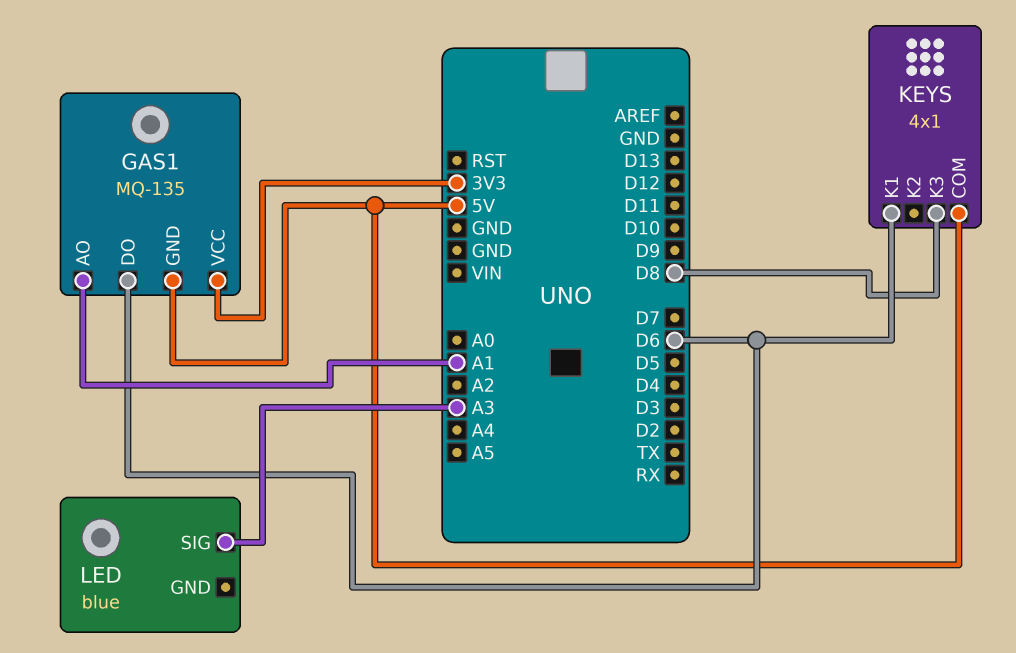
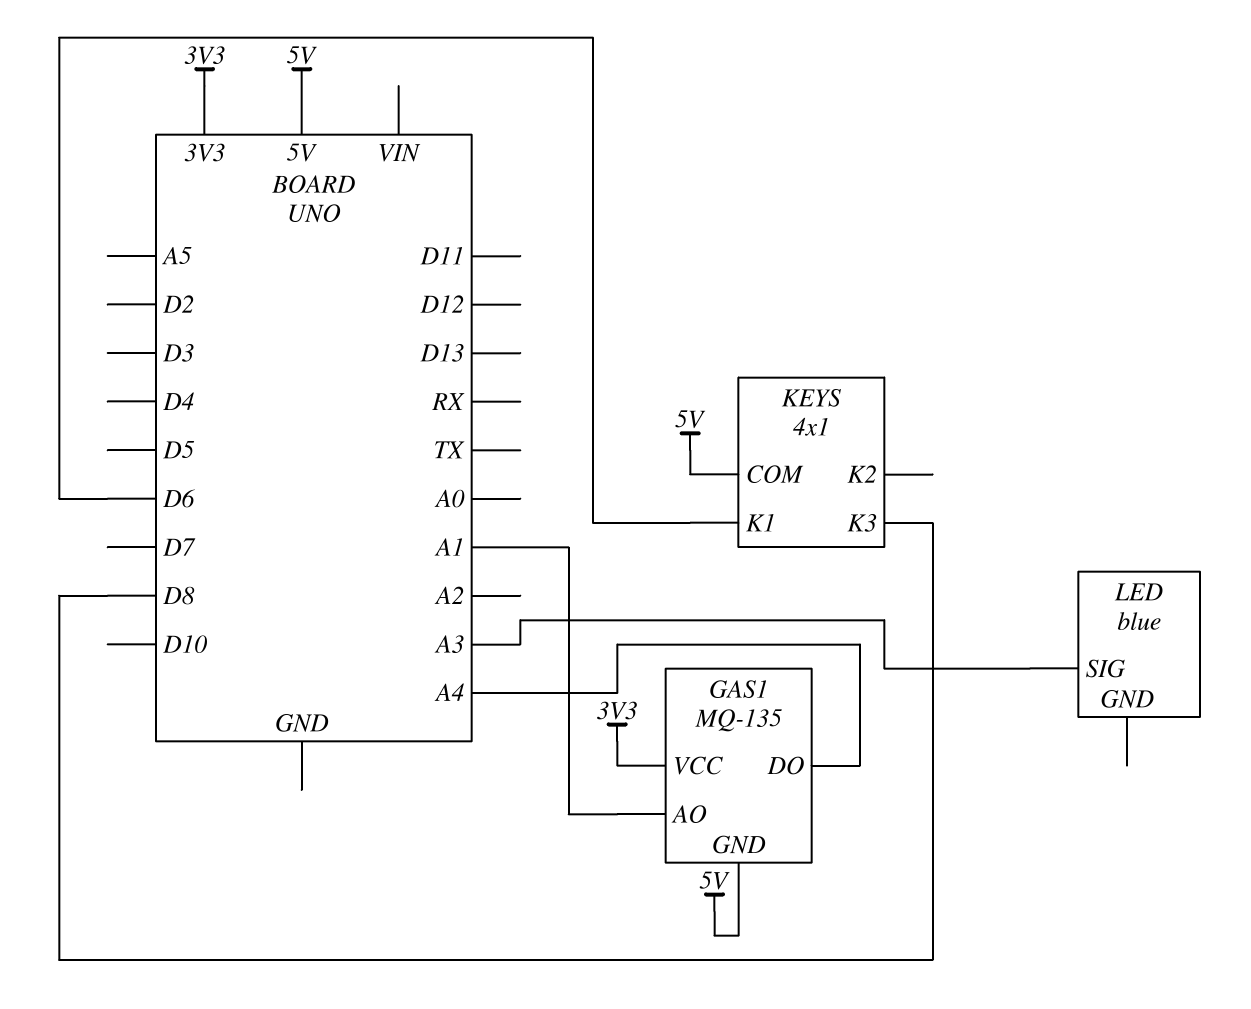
GAS1 pin DO: D6 -> A4

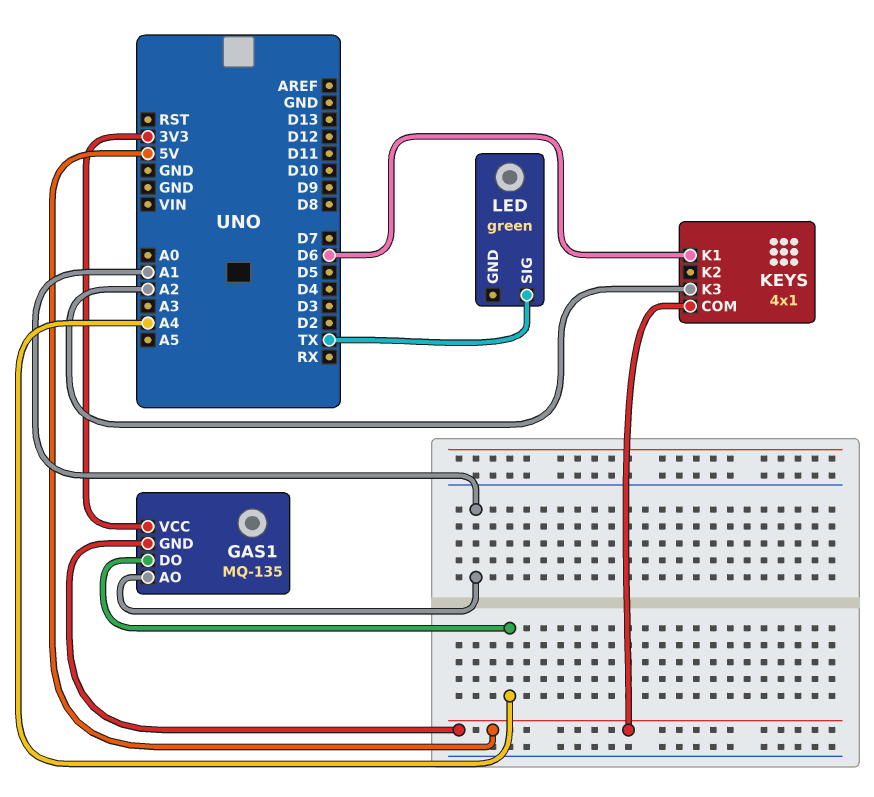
KEYS pin K3: D8 -> A2
LED: blue -> green
LED pin SIG: A3 -> TX

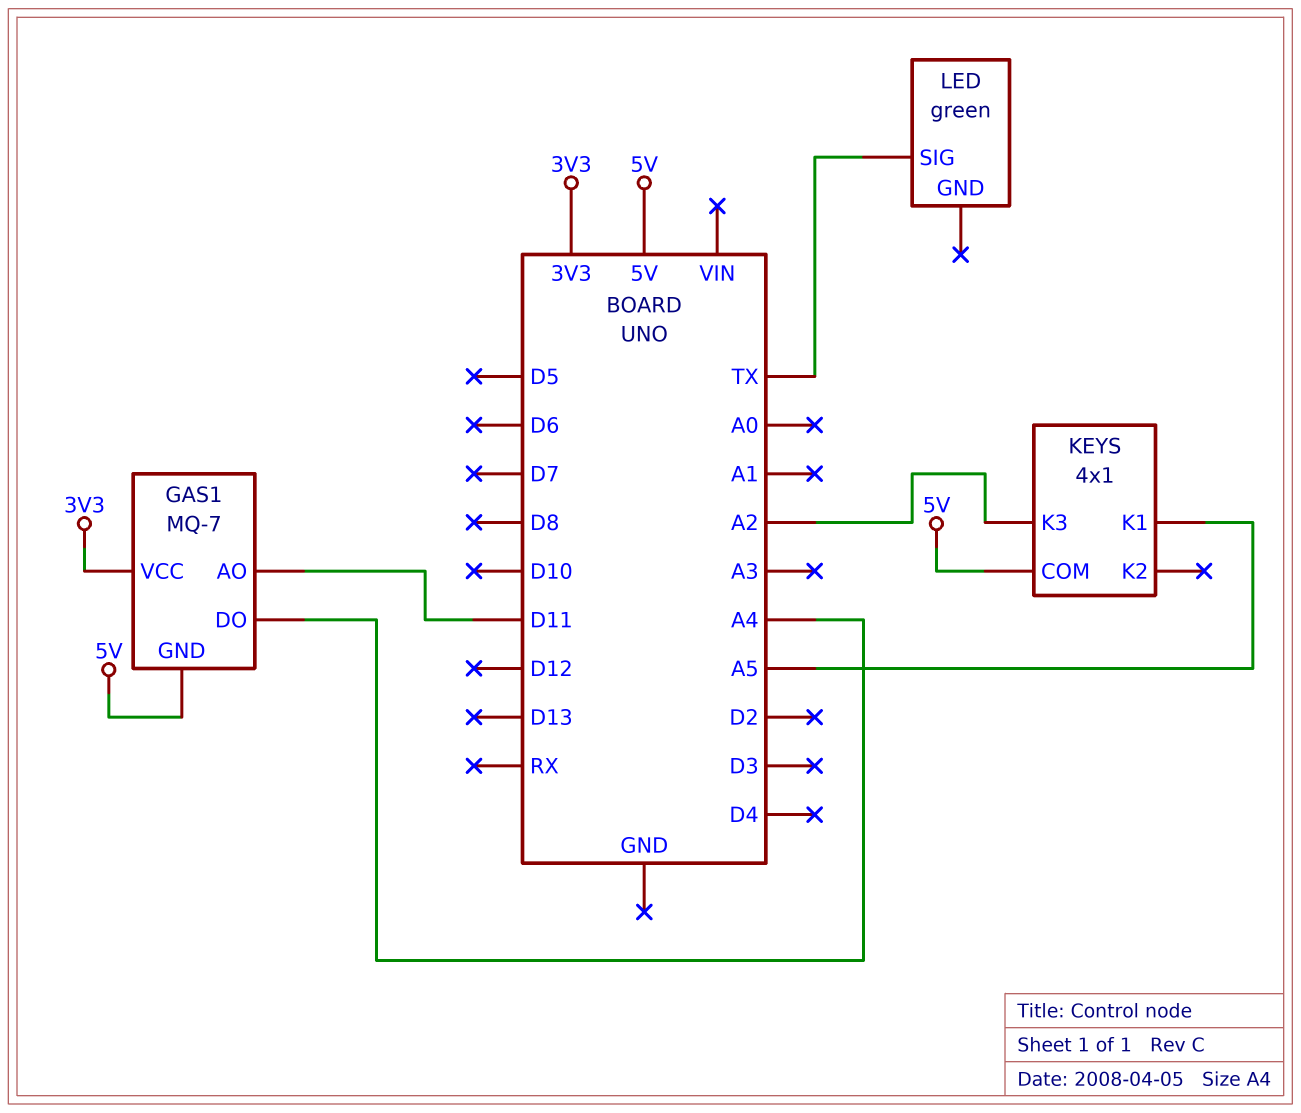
GAS1: MQ-135 -> MQ-7
GAS1 pin AO: A1 -> D11
KEYS pin K1: D6 -> A5

